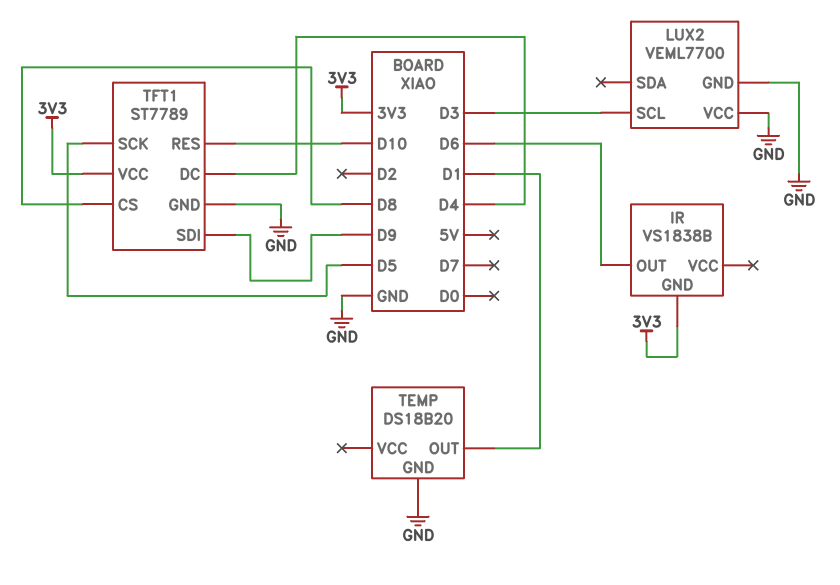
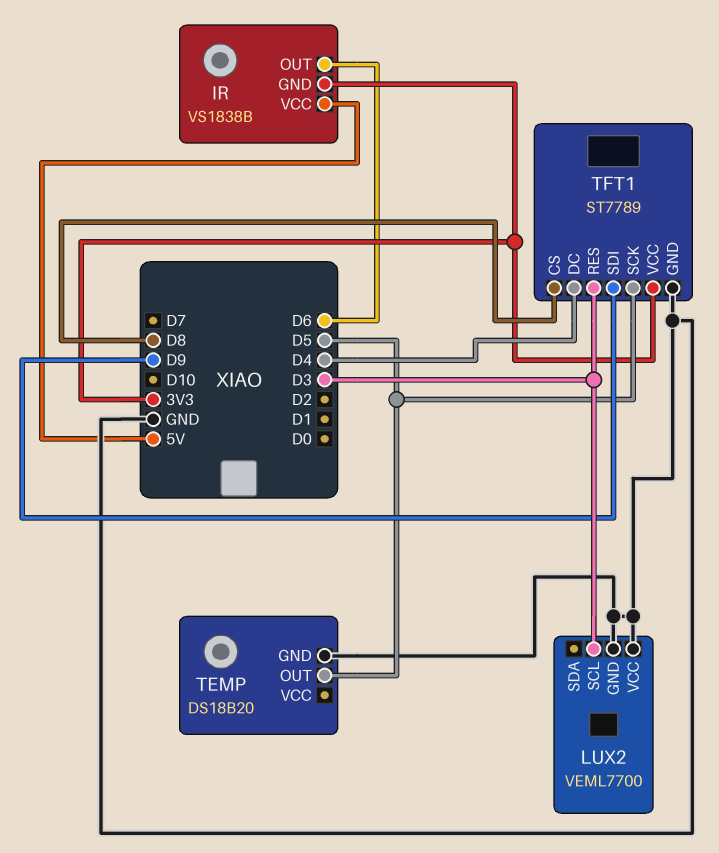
IR pin VCC: none -> 5V
TEMP pin OUT: D1 -> D5
TFT1 pin RES: D10 -> D3

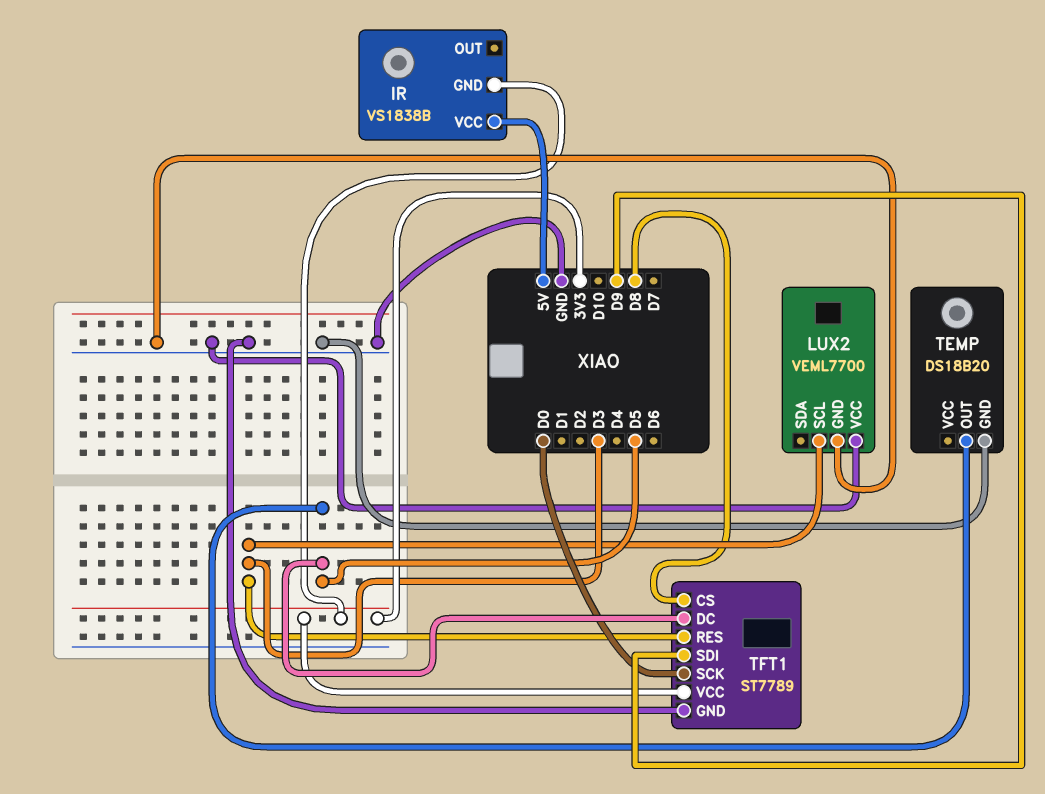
IR pin OUT: D6 -> none
TFT1 pin DC: D4 -> D5
TFT1 pin SCK: D5 -> D0

